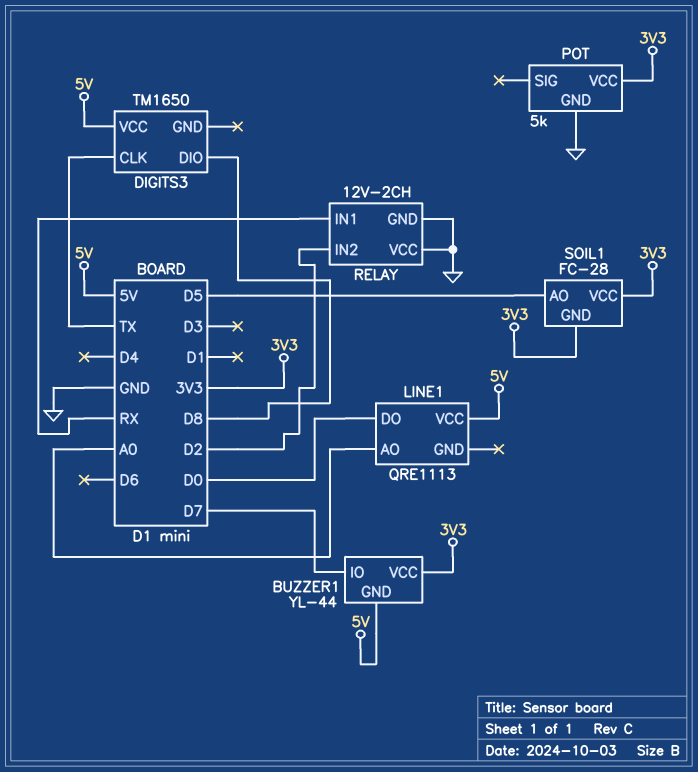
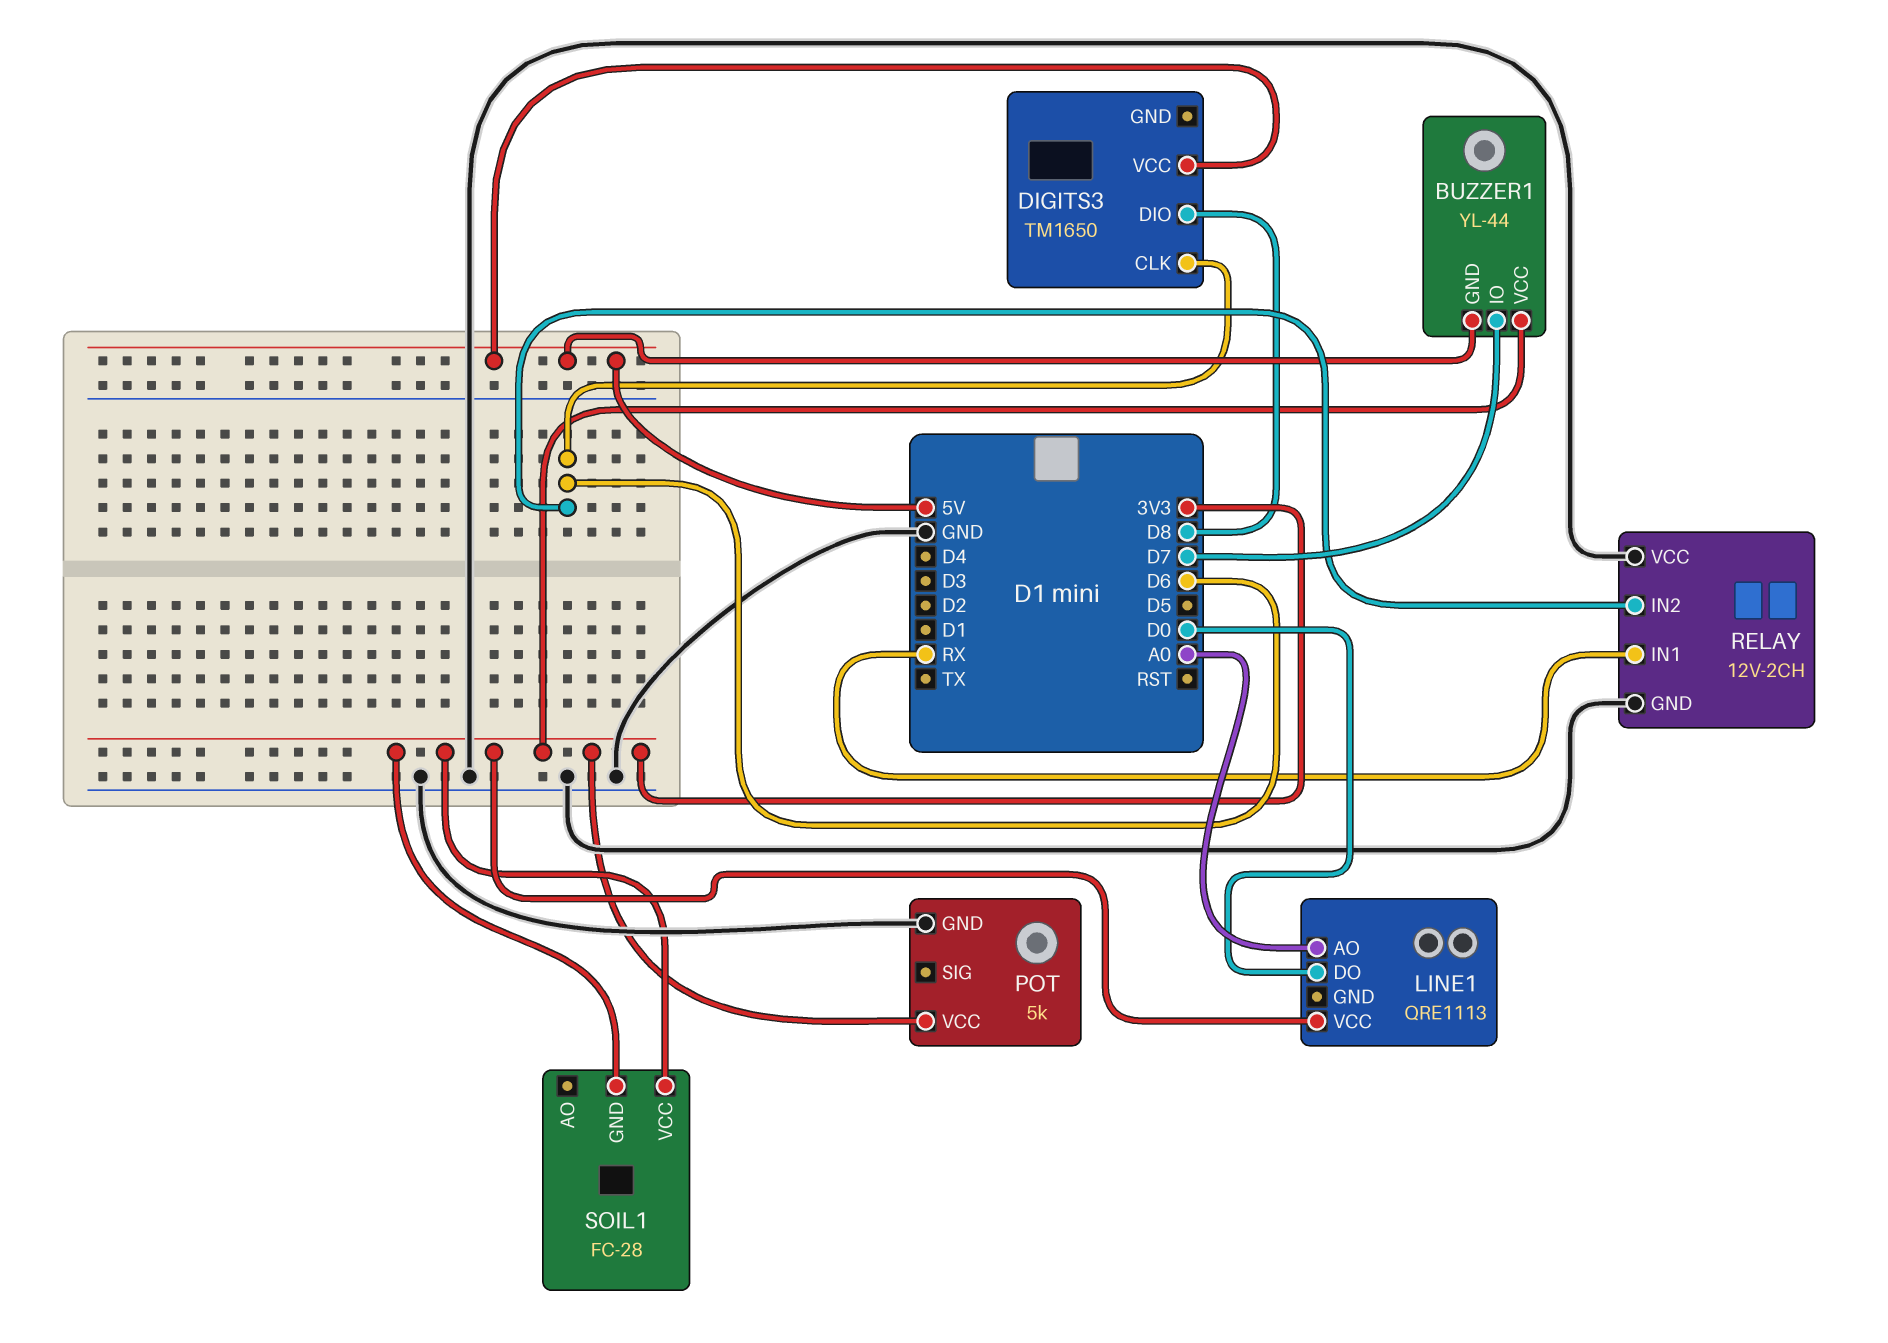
DIGITS3 pin CLK: TX -> D6
LINE1 pin VCC: 5V -> 3V3
RELAY pin IN2: D2 -> D6
SOIL1 pin AO: D5 -> none

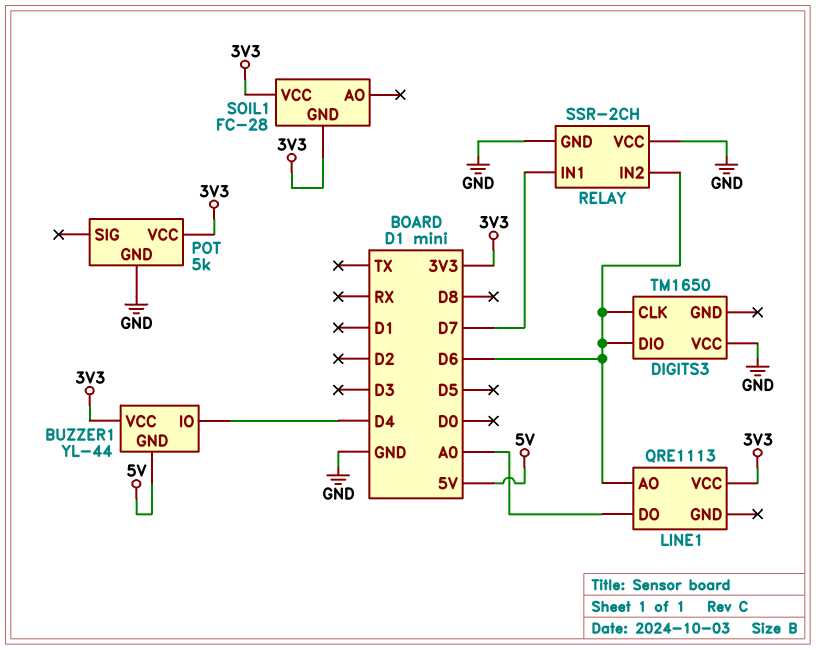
BUZZER1 pin IO: D7 -> D4
DIGITS3 pin DIO: D8 -> D6
DIGITS3 pin VCC: 5V -> GND
LINE1 pin AO: A0 -> D6
LINE1 pin DO: D0 -> A0
RELAY: 12V-2CH -> SSR-2CH
RELAY pin IN1: RX -> D7

